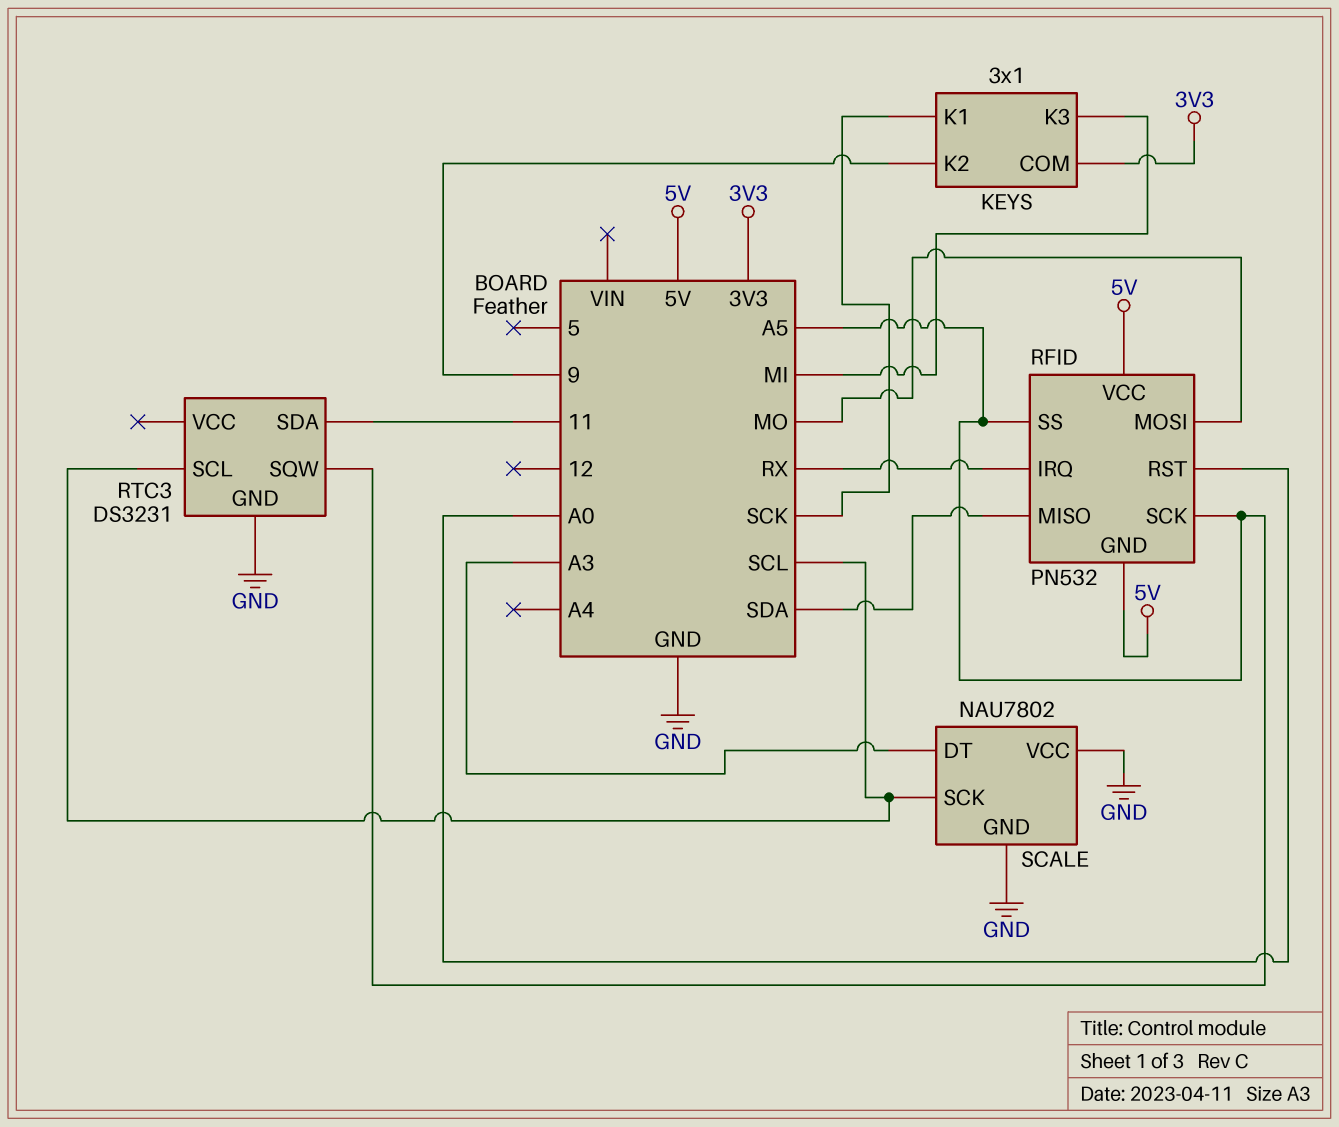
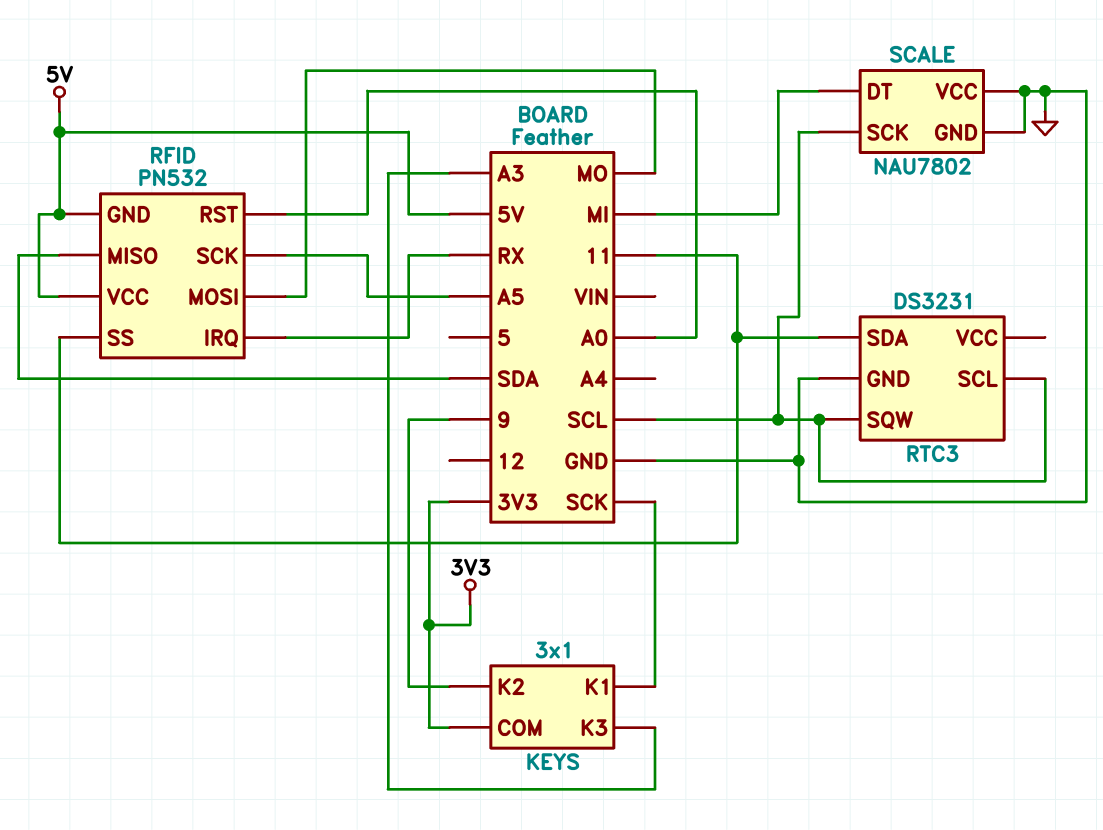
KEYS pin K3: MI -> A3
RFID pin SS: A5 -> 11
RTC3 pin SQW: A5 -> SCL
SCALE pin DT: A3 -> MI

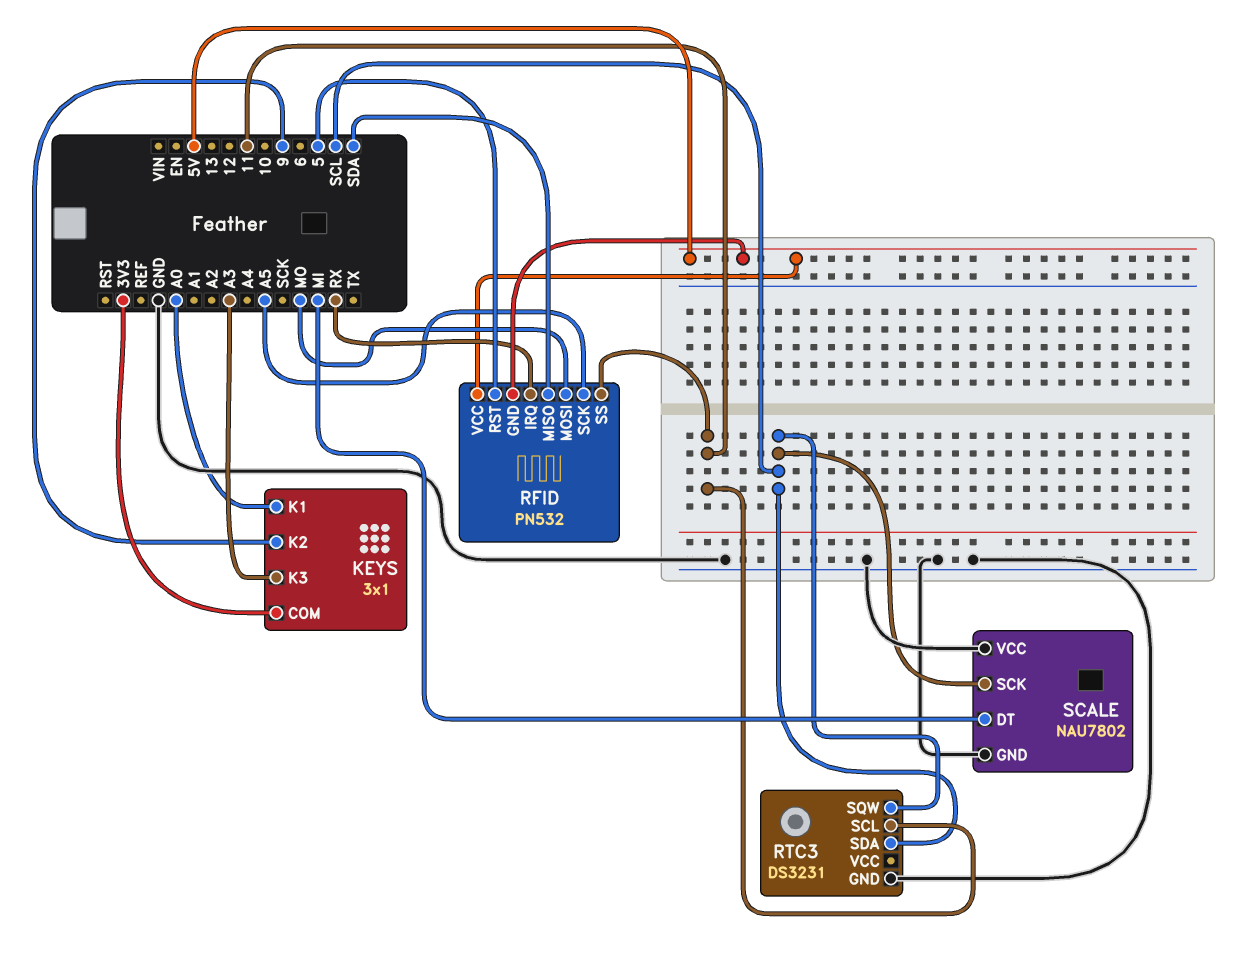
KEYS pin K1: SCK -> A0
RFID pin RST: A0 -> 5
RTC3 pin SCL: SCL -> 11
RTC3 pin SDA: 11 -> SCL

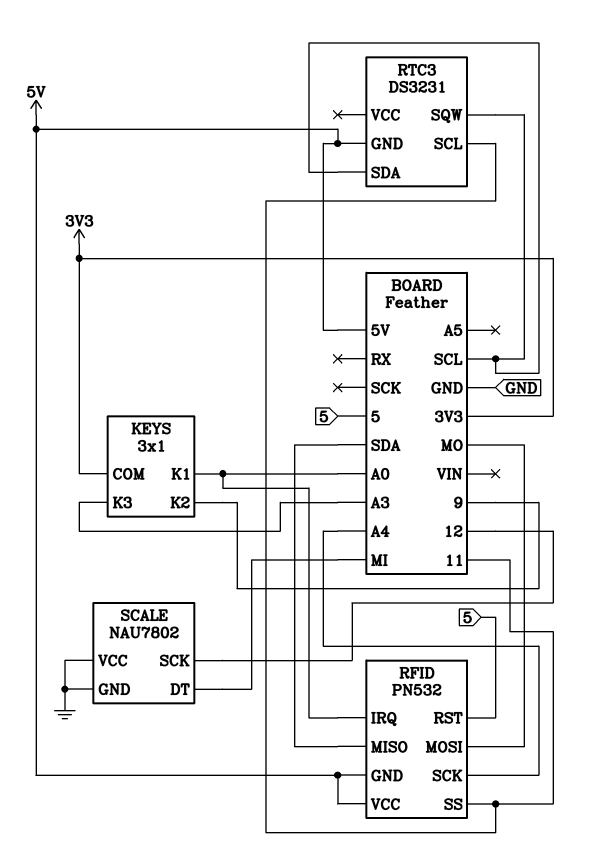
RFID pin IRQ: RX -> A0
RFID pin SCK: A5 -> A4
RTC3 pin GND: GND -> 5V
SCALE pin SCK: SCL -> 12

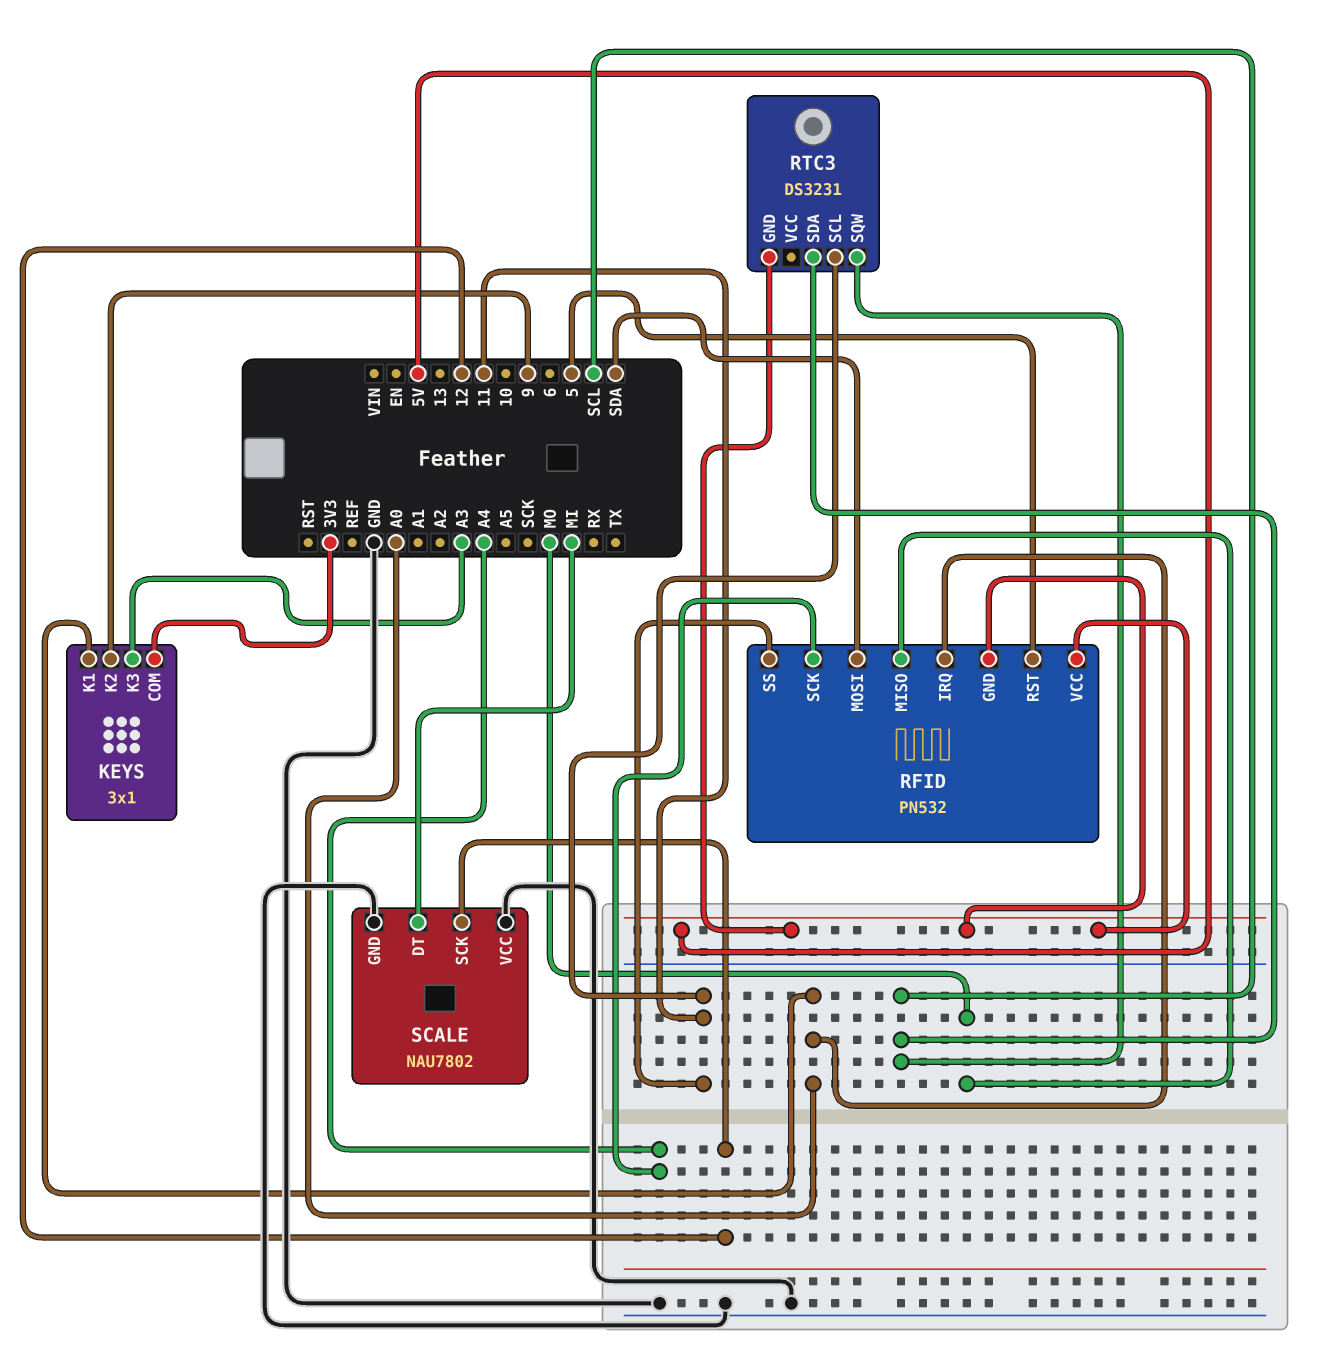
RFID pin MISO: SDA -> MO
RFID pin MOSI: MO -> SDA

